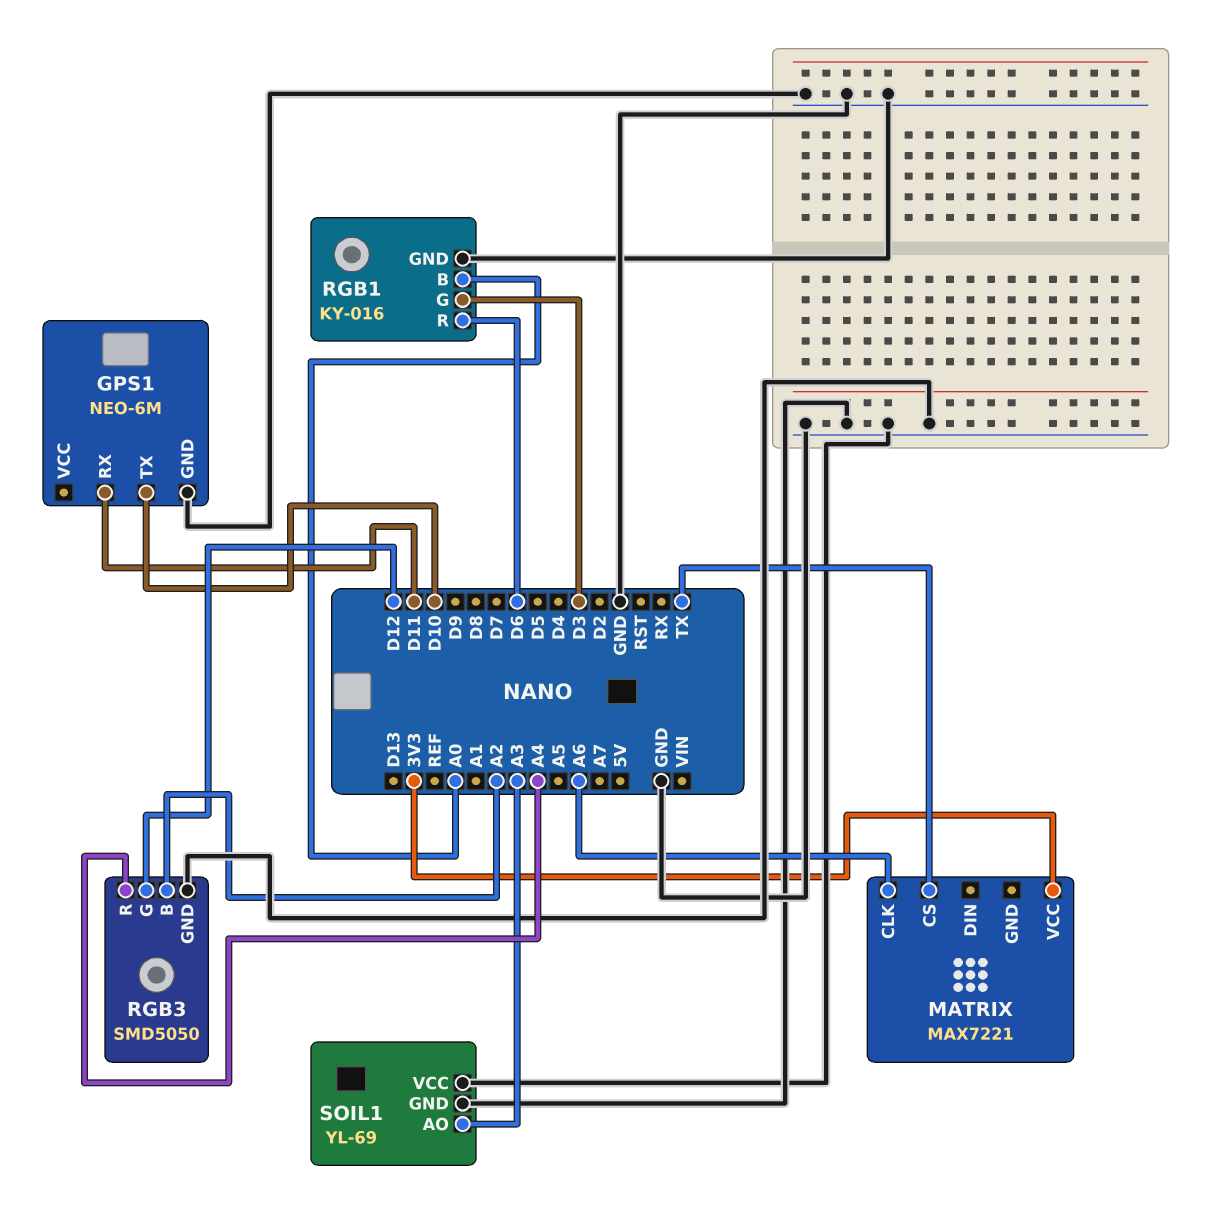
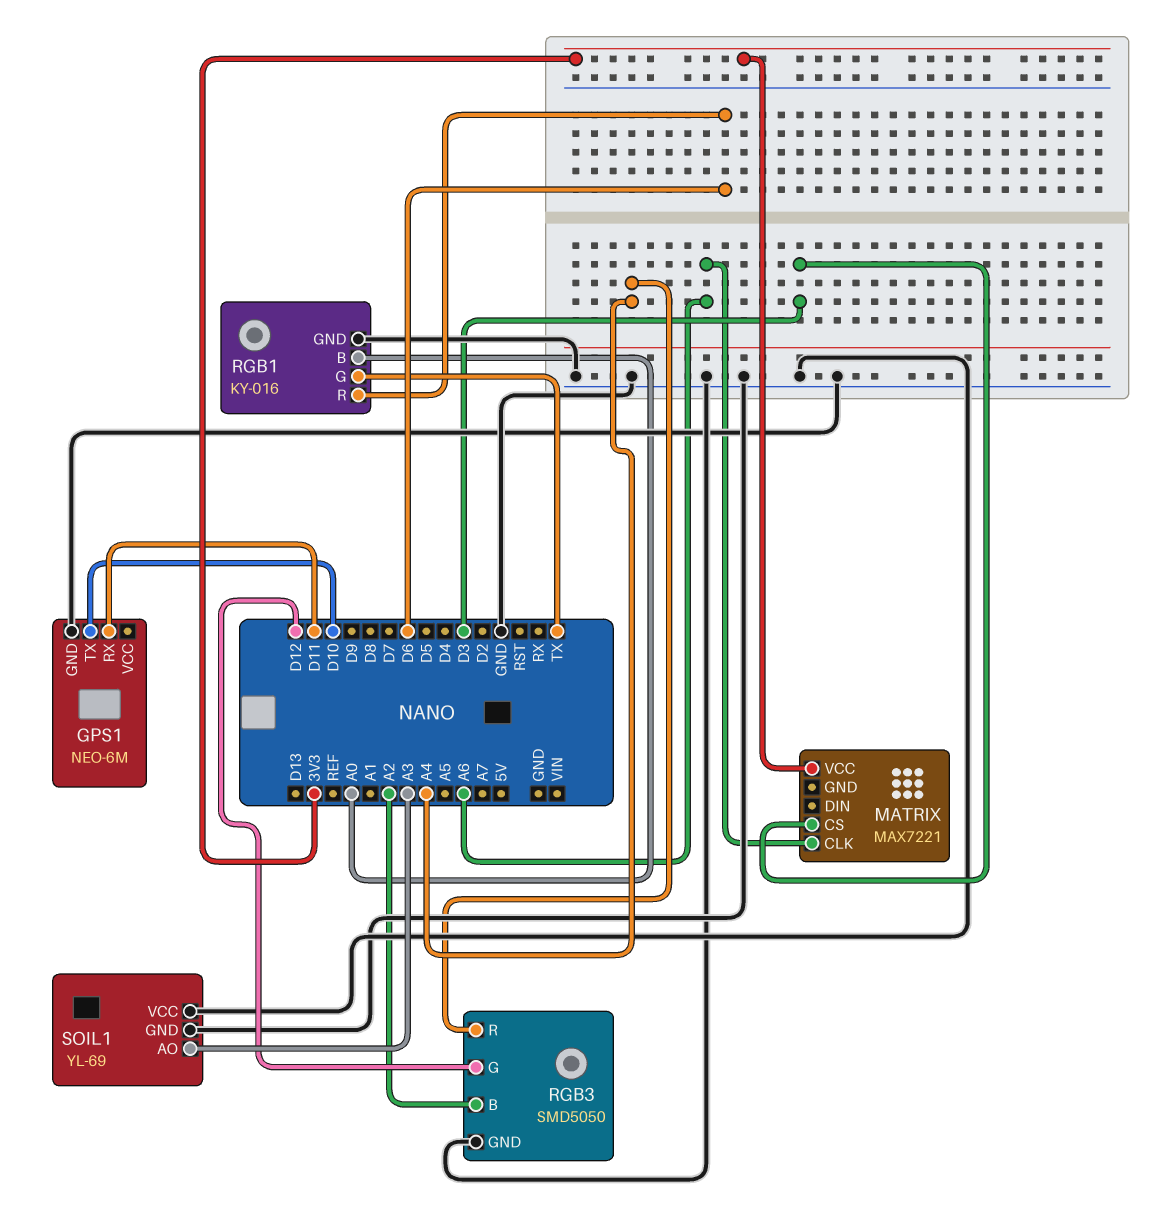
MATRIX pin CS: TX -> D3
RGB1 pin G: D3 -> TX

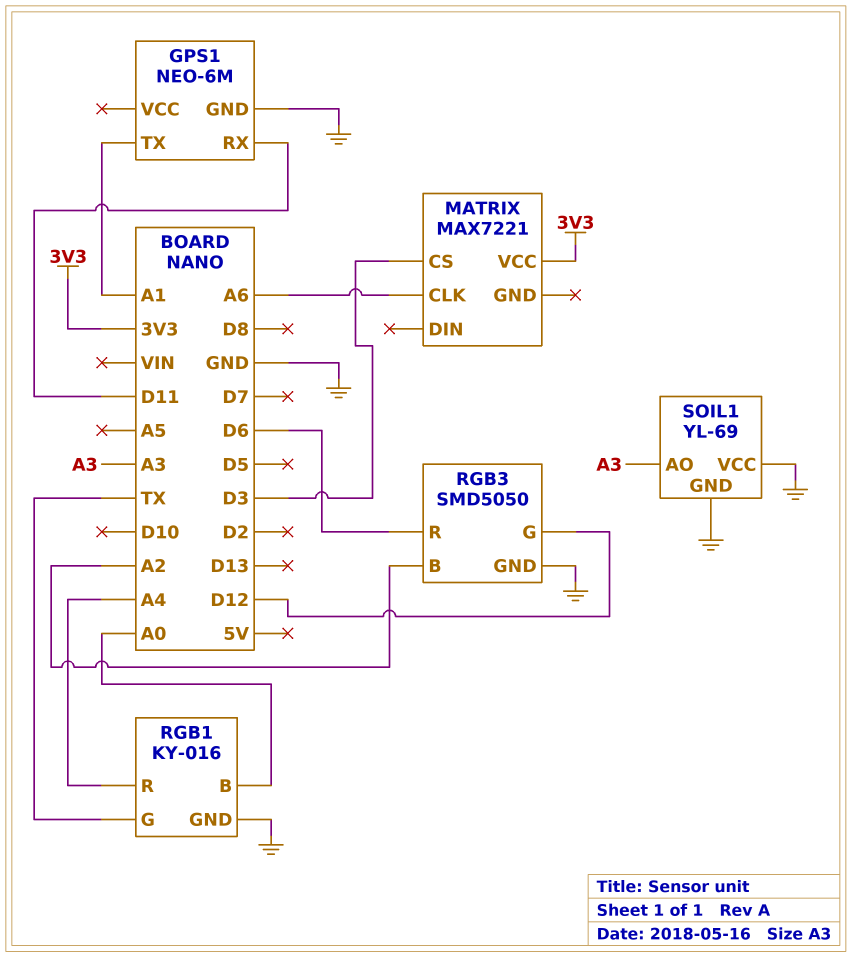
GPS1 pin TX: D10 -> A1
RGB1 pin R: D6 -> A4
RGB3 pin R: A4 -> D6

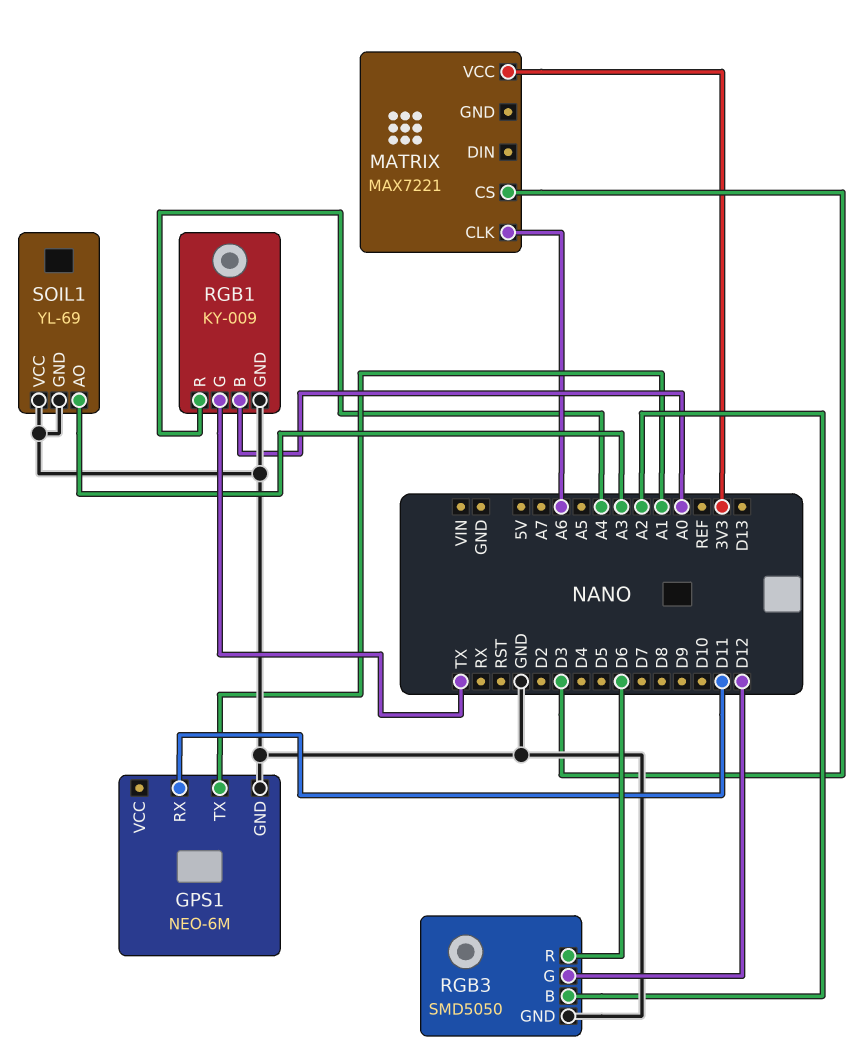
RGB1: KY-016 -> KY-009

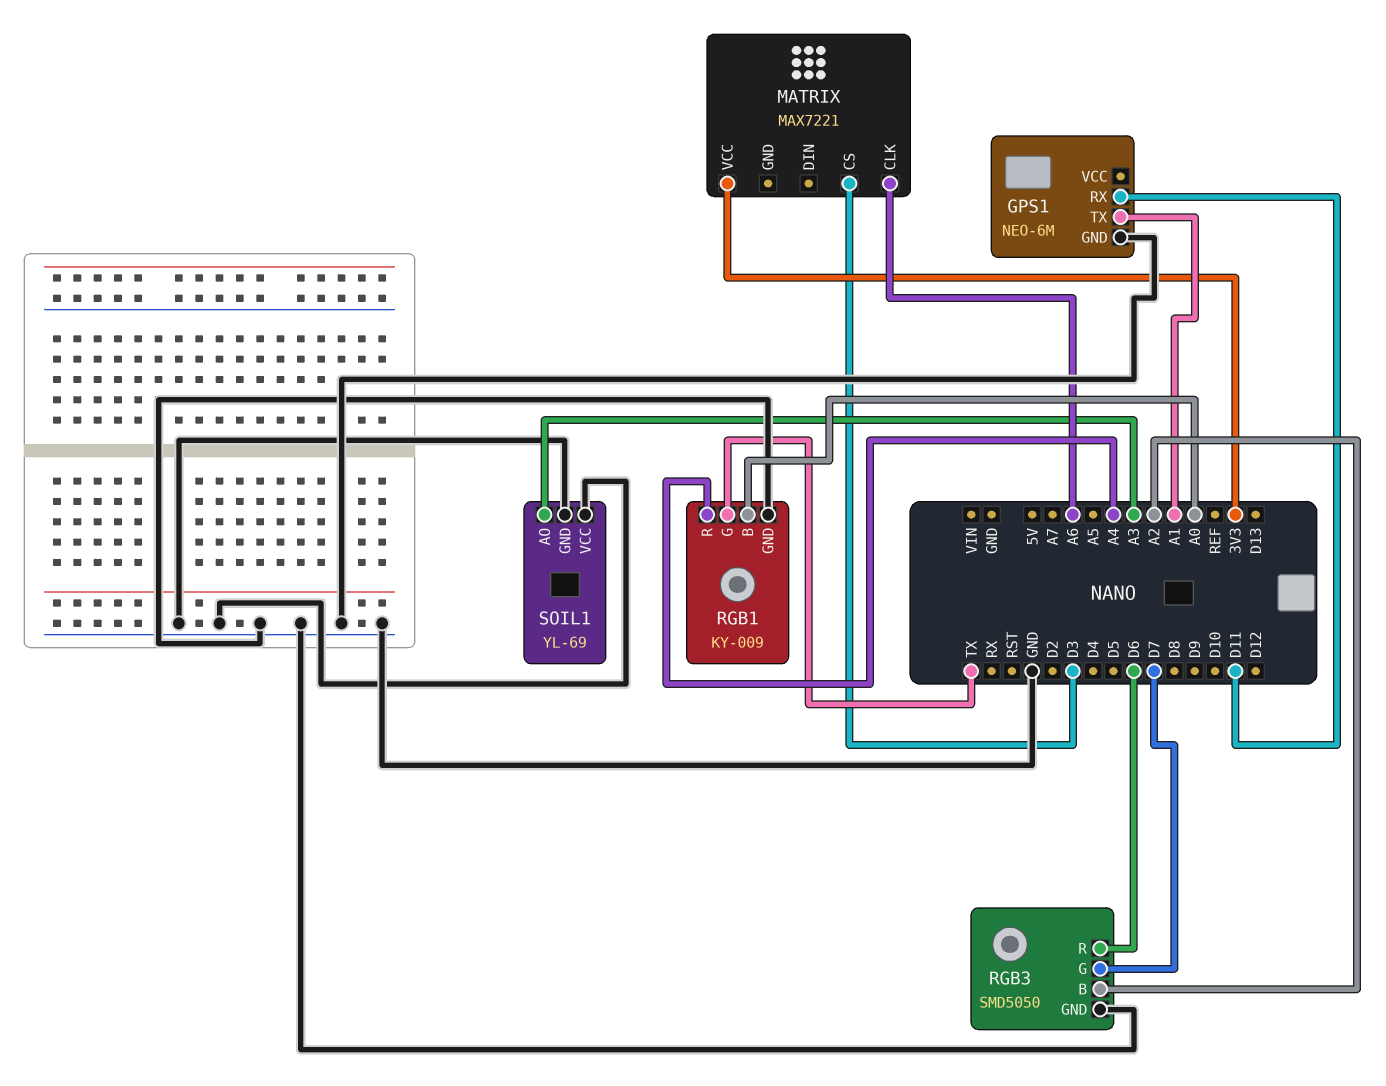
RGB3 pin G: D12 -> D7

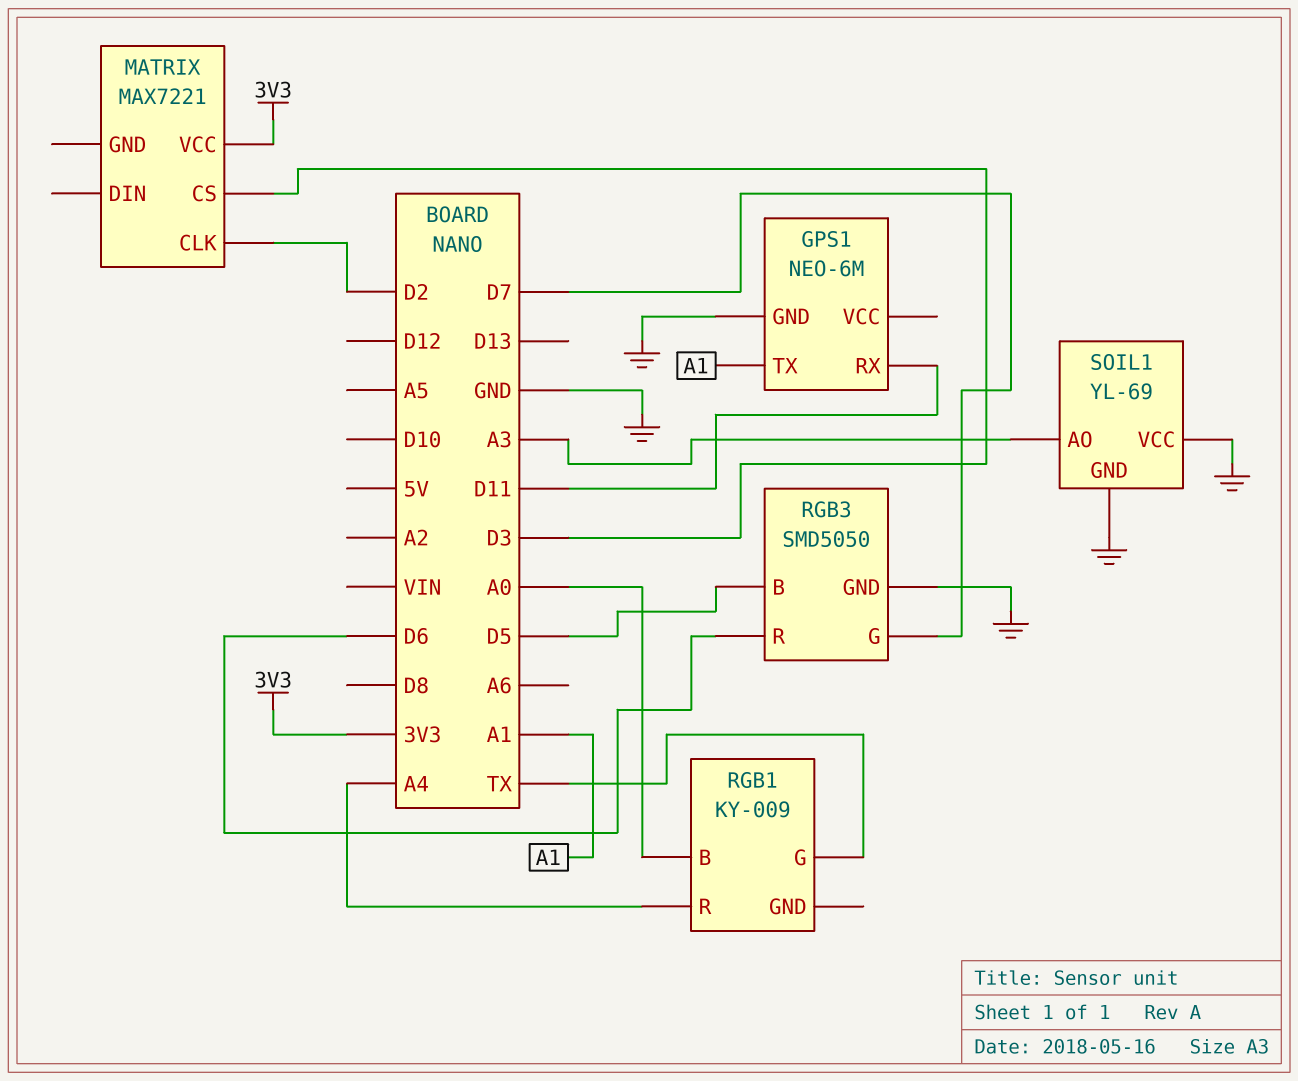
MATRIX pin CLK: A6 -> D2
RGB1 pin GND: GND -> none
RGB3 pin B: A2 -> D5

